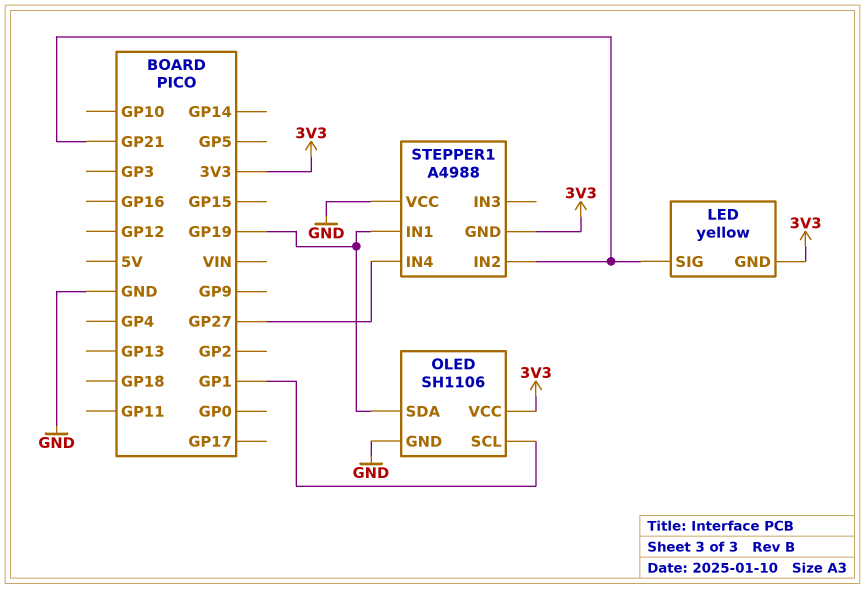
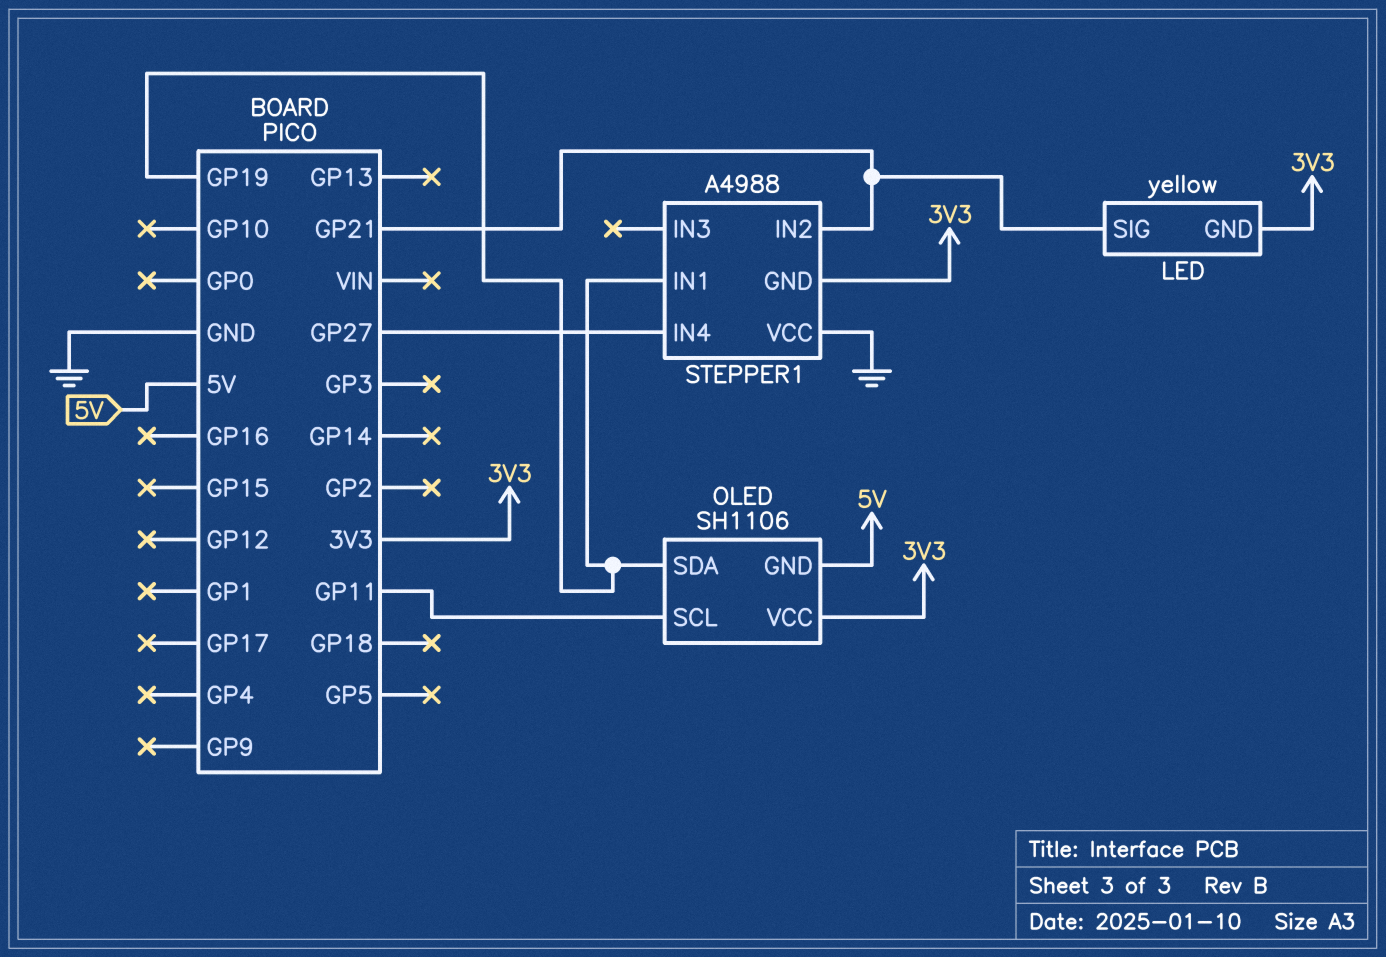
OLED pin GND: GND -> 5V
OLED pin SCL: GP1 -> GP11

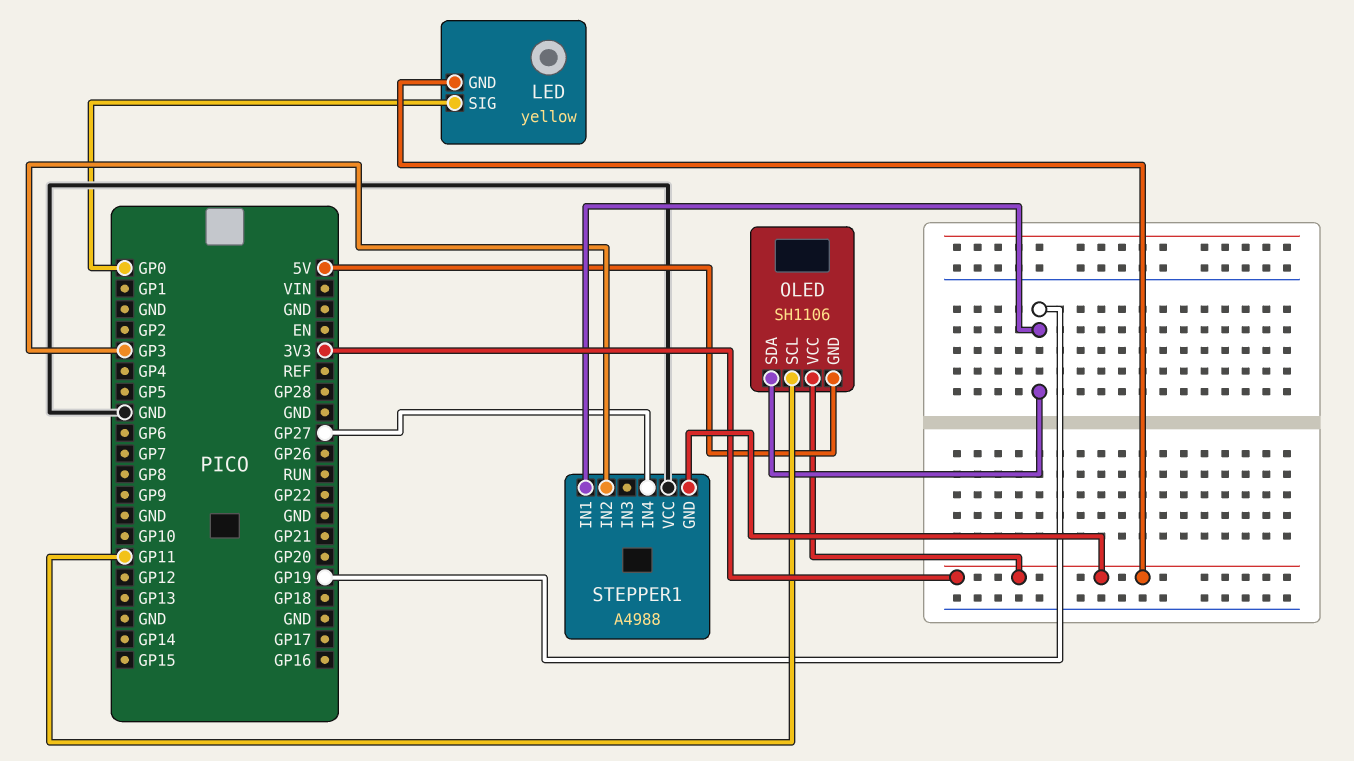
LED pin SIG: GP21 -> GP0
STEPPER1 pin IN2: GP21 -> GP3

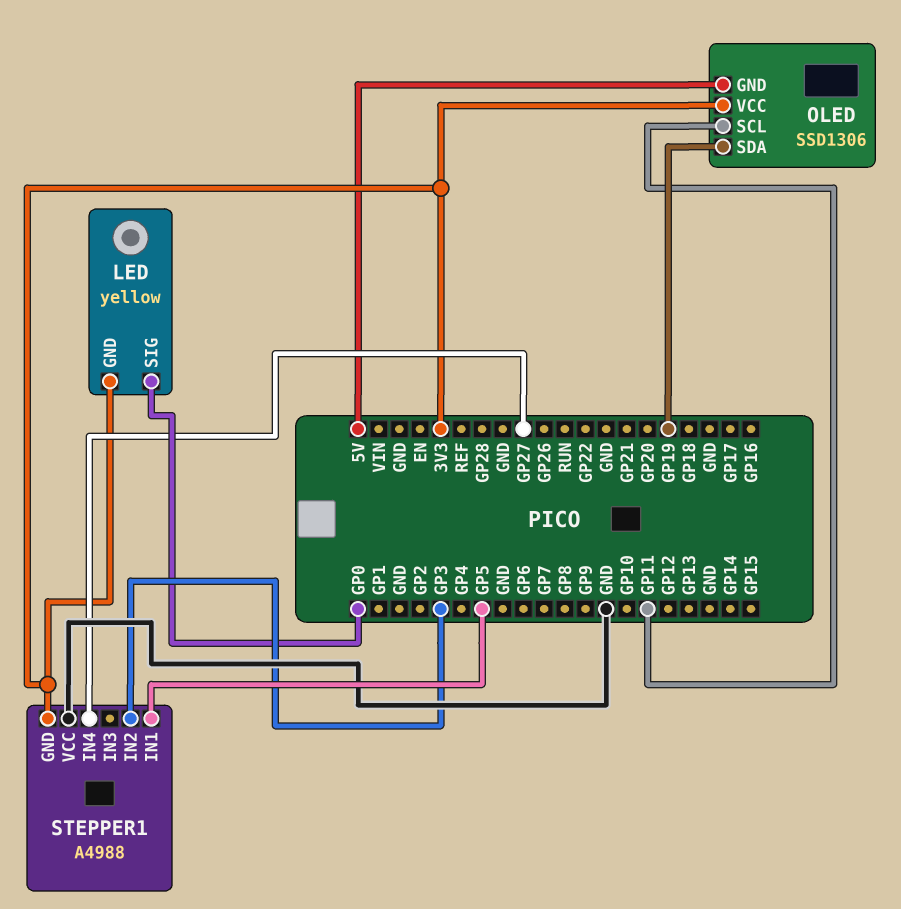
OLED: SH1106 -> SSD1306
STEPPER1 pin IN1: GP19 -> GP5

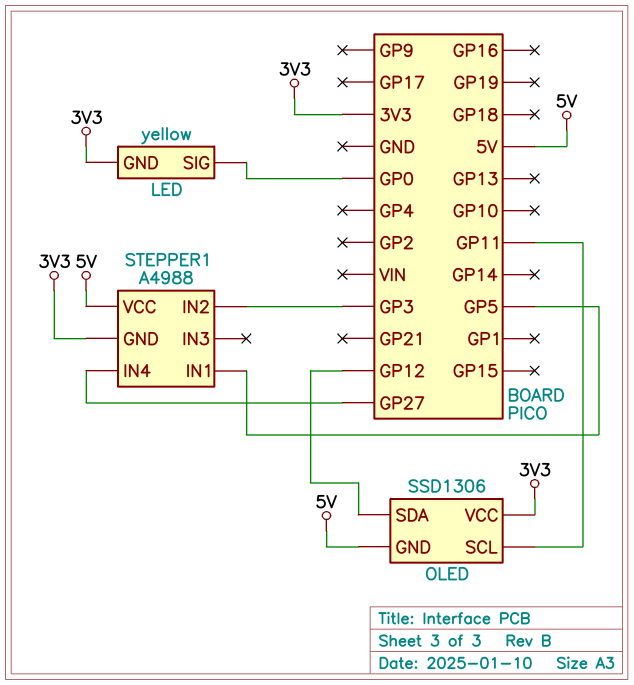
OLED pin SDA: GP19 -> GP12
STEPPER1 pin VCC: GND -> 5V

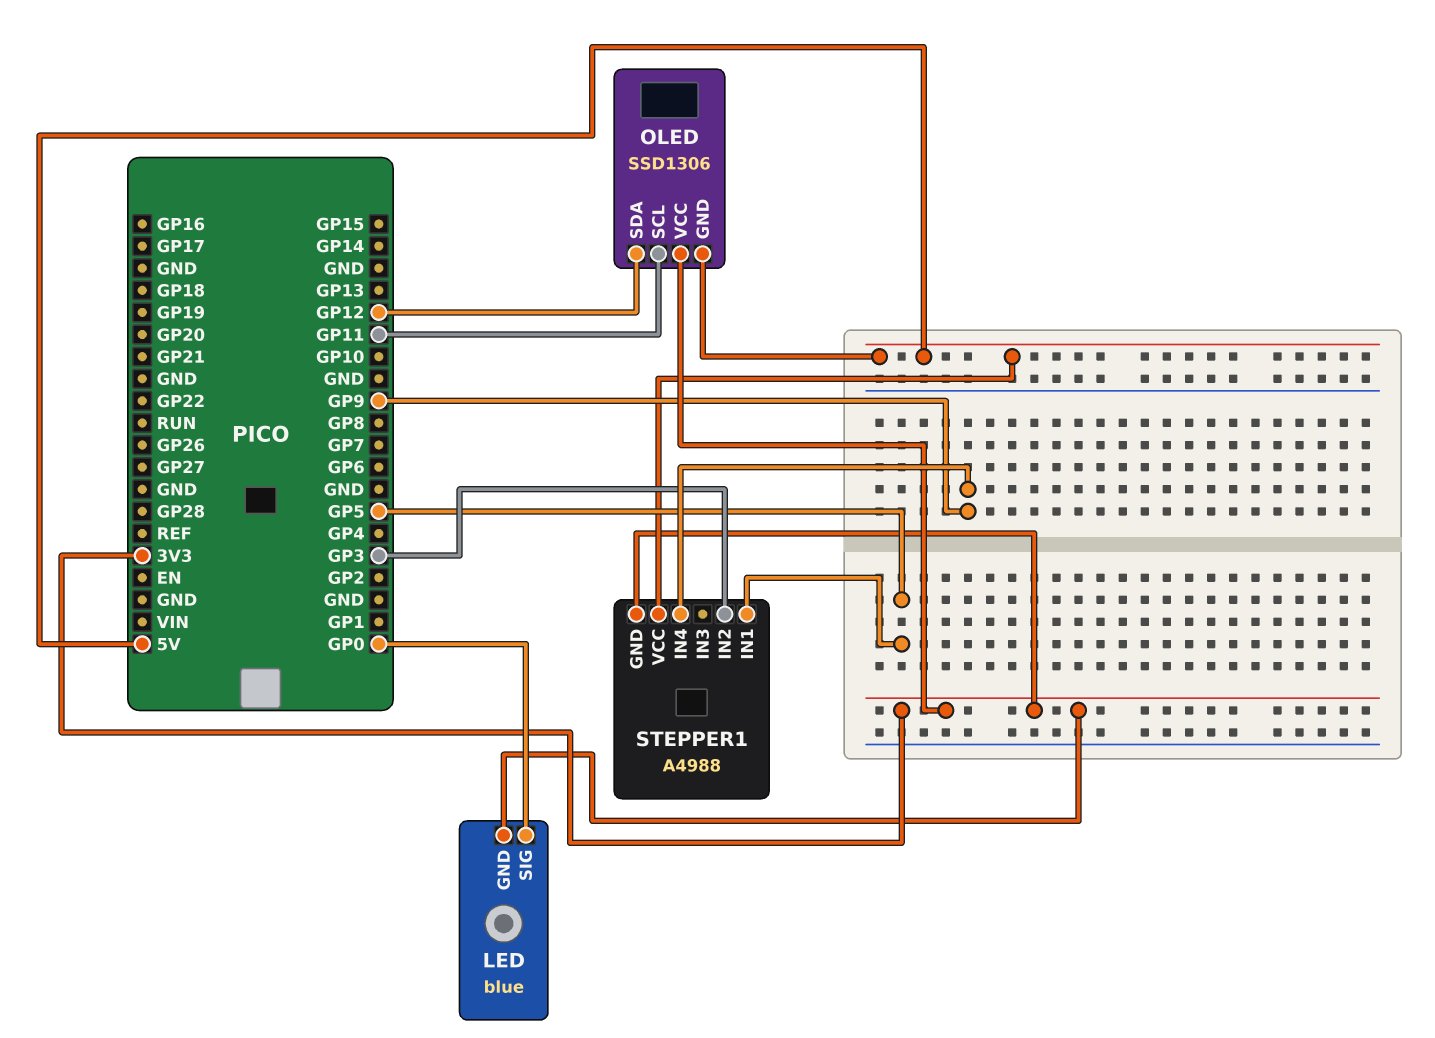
LED: yellow -> blue
STEPPER1 pin IN4: GP27 -> GP9

